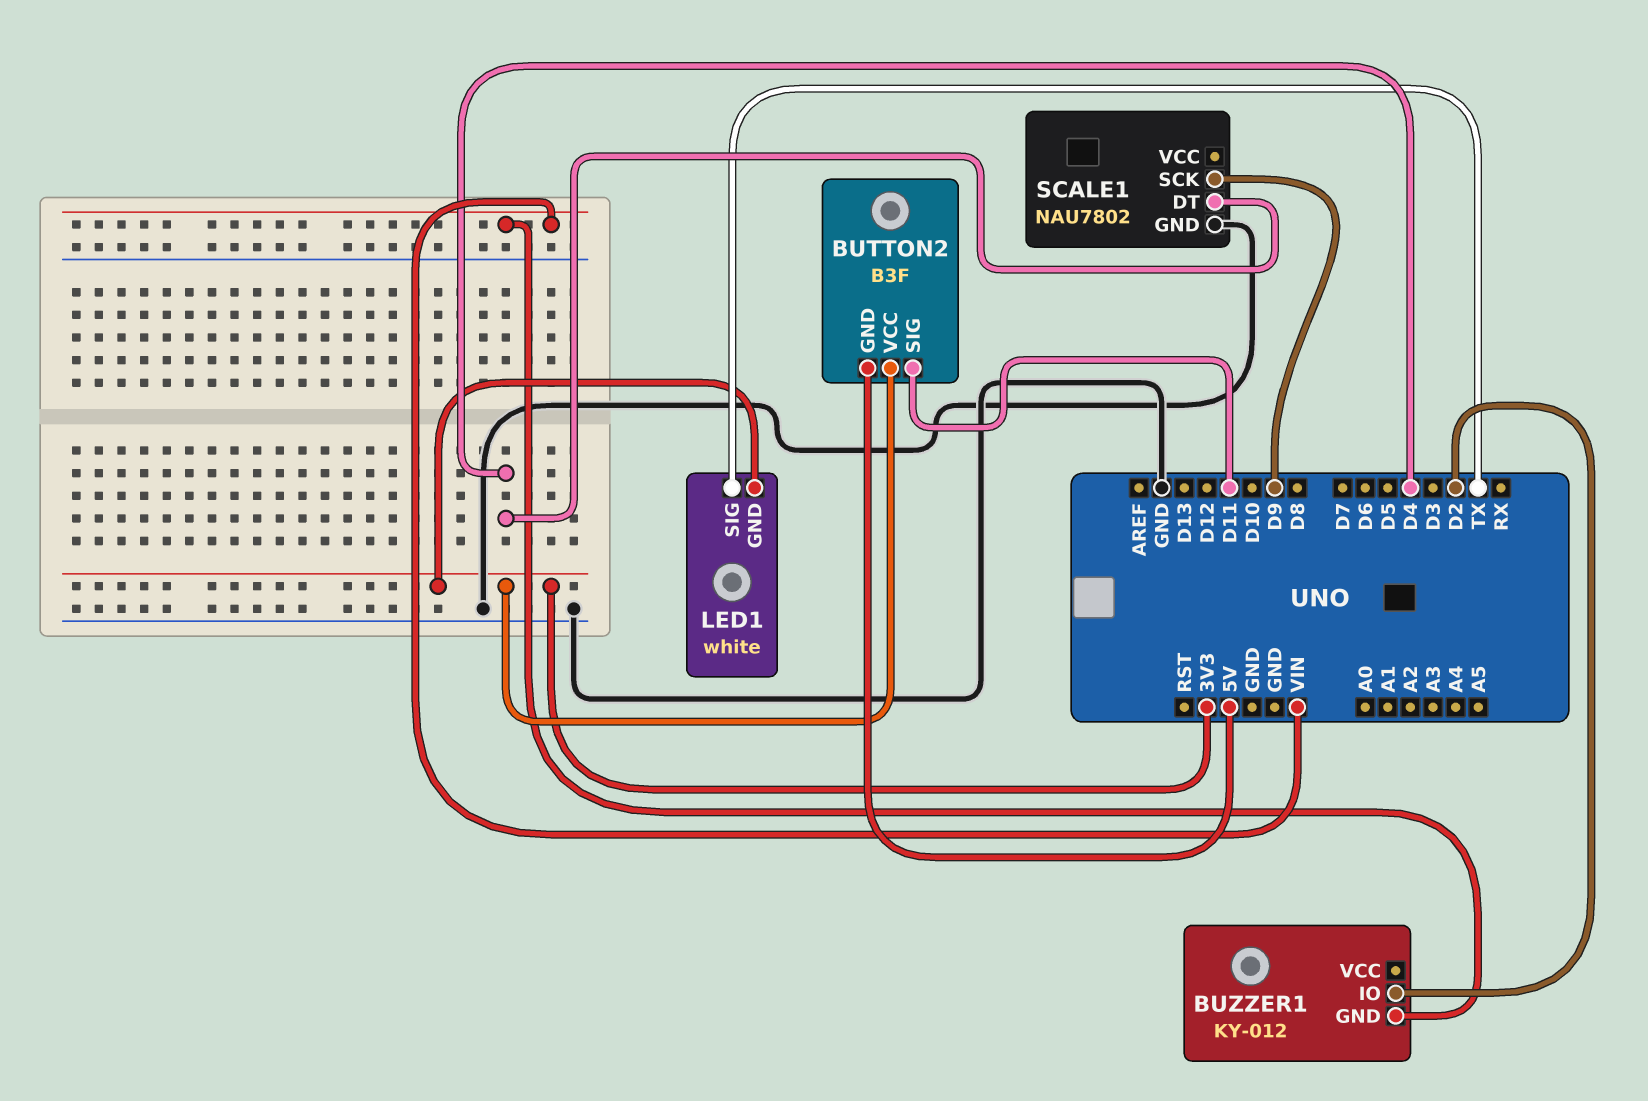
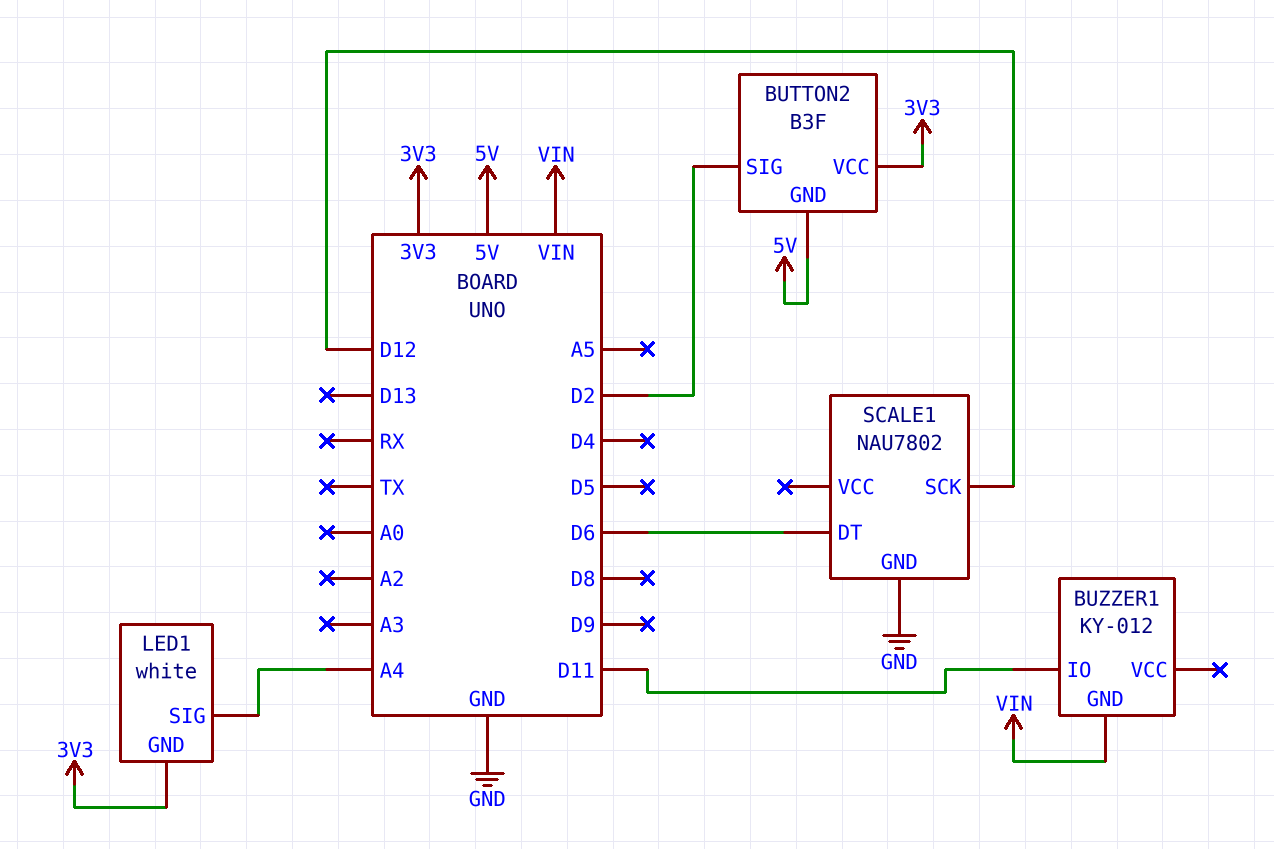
BUTTON2 pin SIG: D11 -> D2
BUZZER1 pin IO: D2 -> D11
LED1 pin SIG: TX -> A4
SCALE1 pin DT: D4 -> D6
SCALE1 pin SCK: D9 -> D12

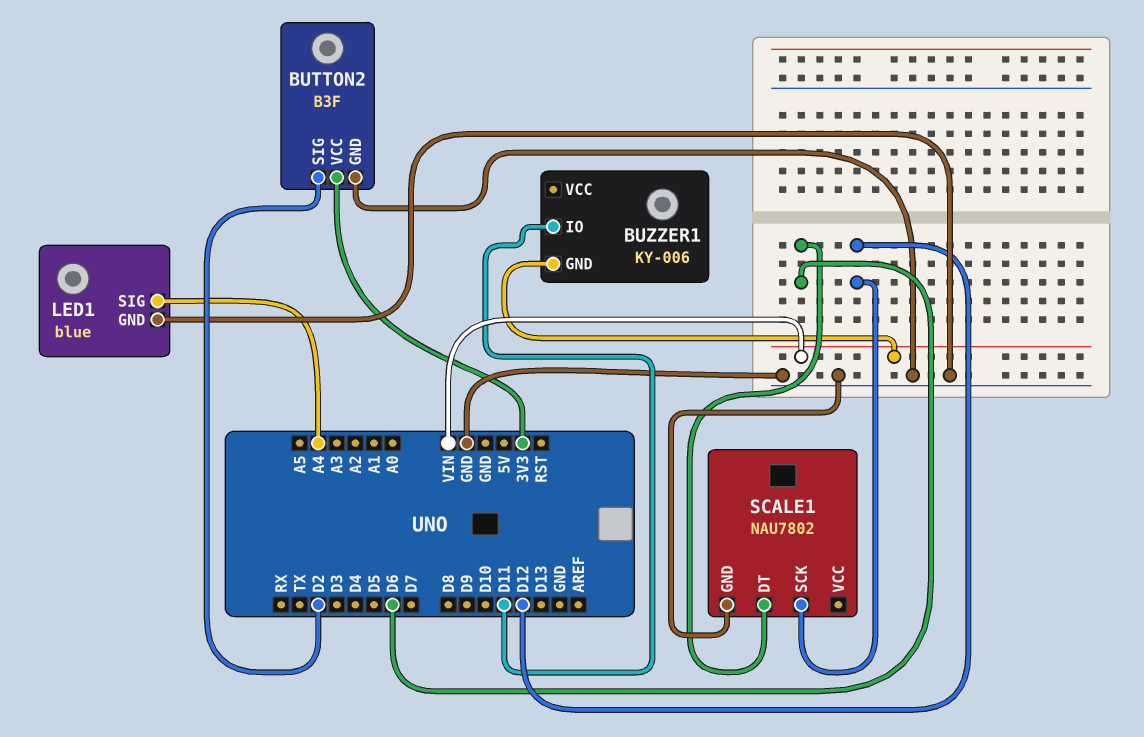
BUTTON2 pin GND: 5V -> GND
BUZZER1: KY-012 -> KY-006
LED1: white -> blue
LED1 pin GND: 3V3 -> GND

